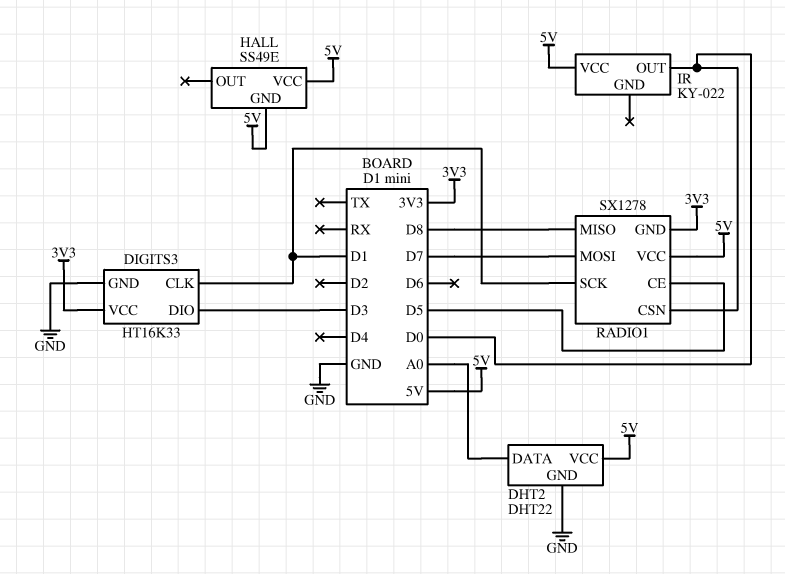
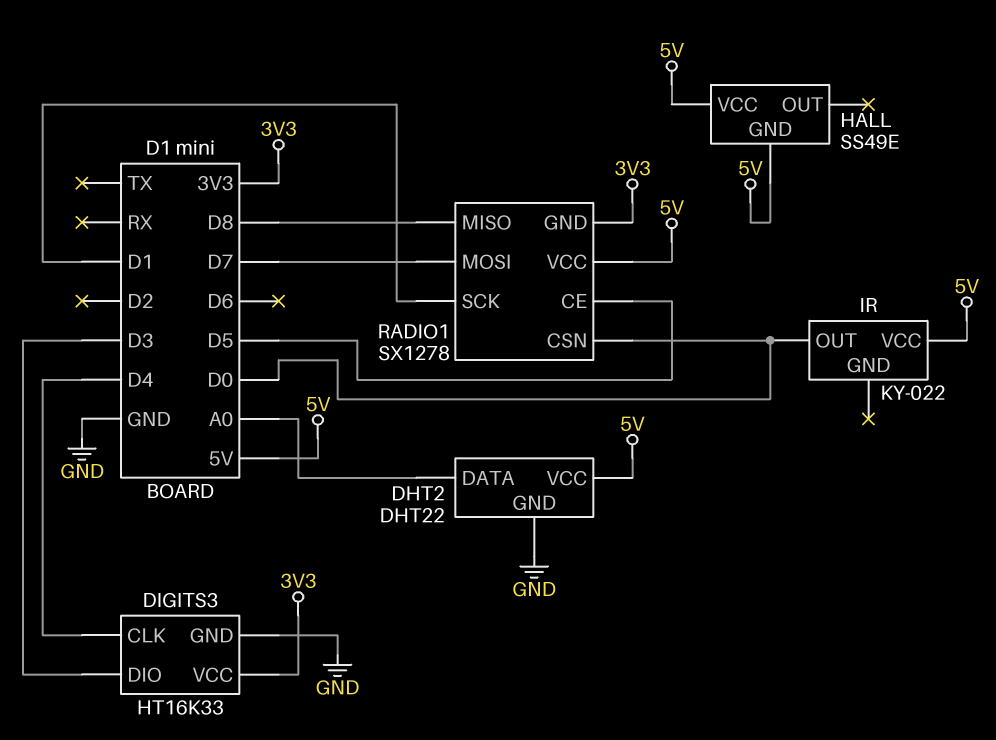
DIGITS3 pin CLK: D1 -> D4

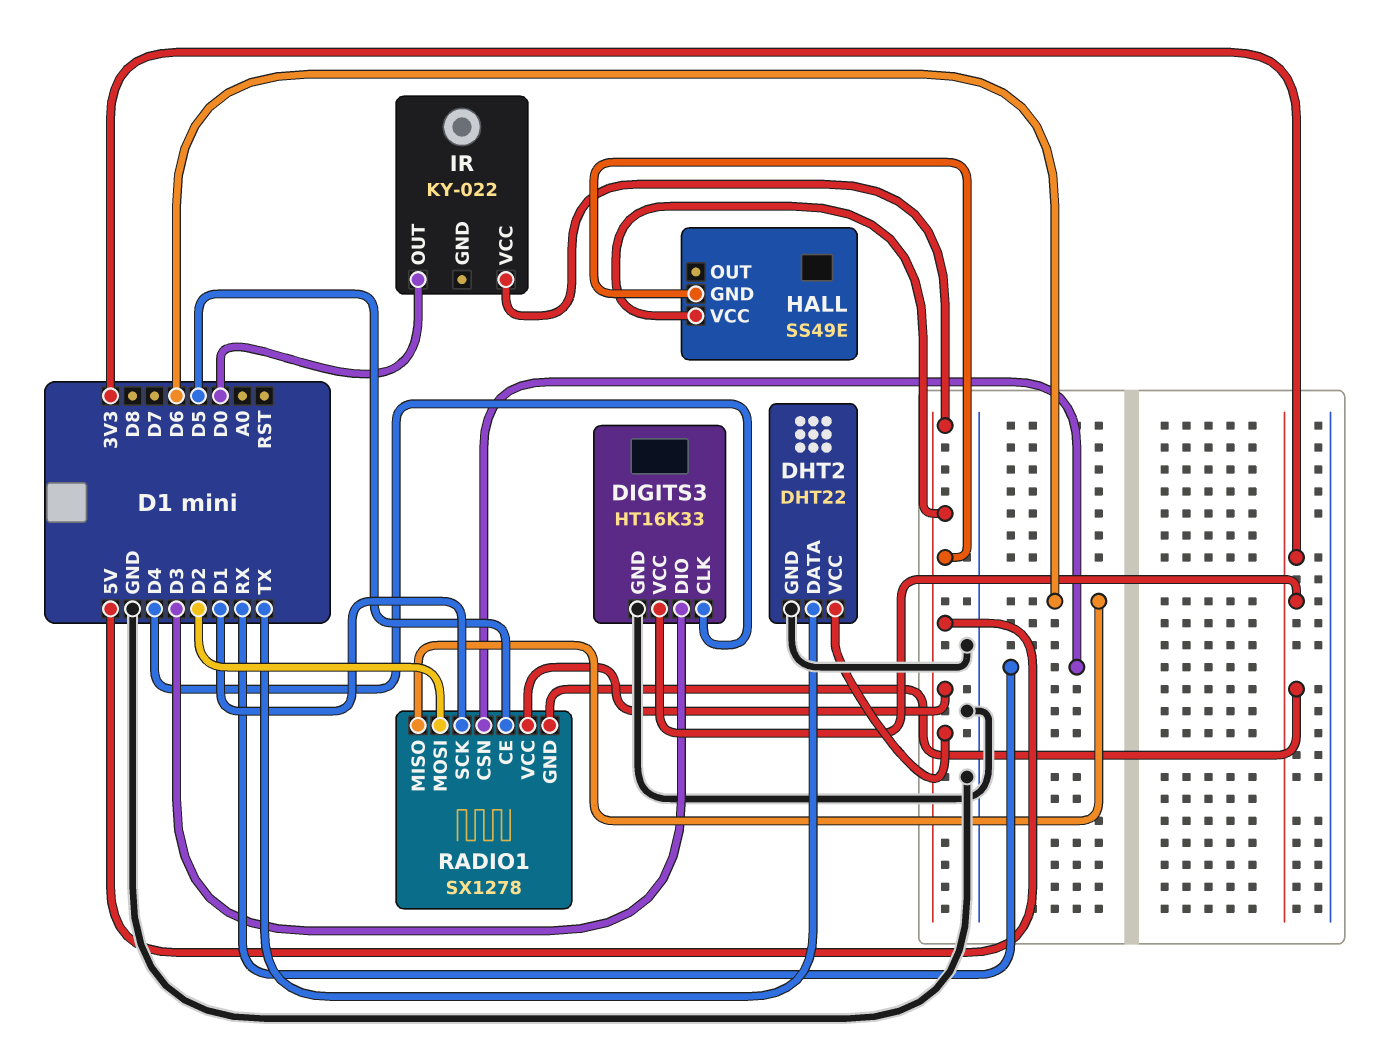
DHT2 pin DATA: A0 -> TX
RADIO1 pin CSN: D0 -> RX
RADIO1 pin MISO: D8 -> D6
RADIO1 pin MOSI: D7 -> D2

